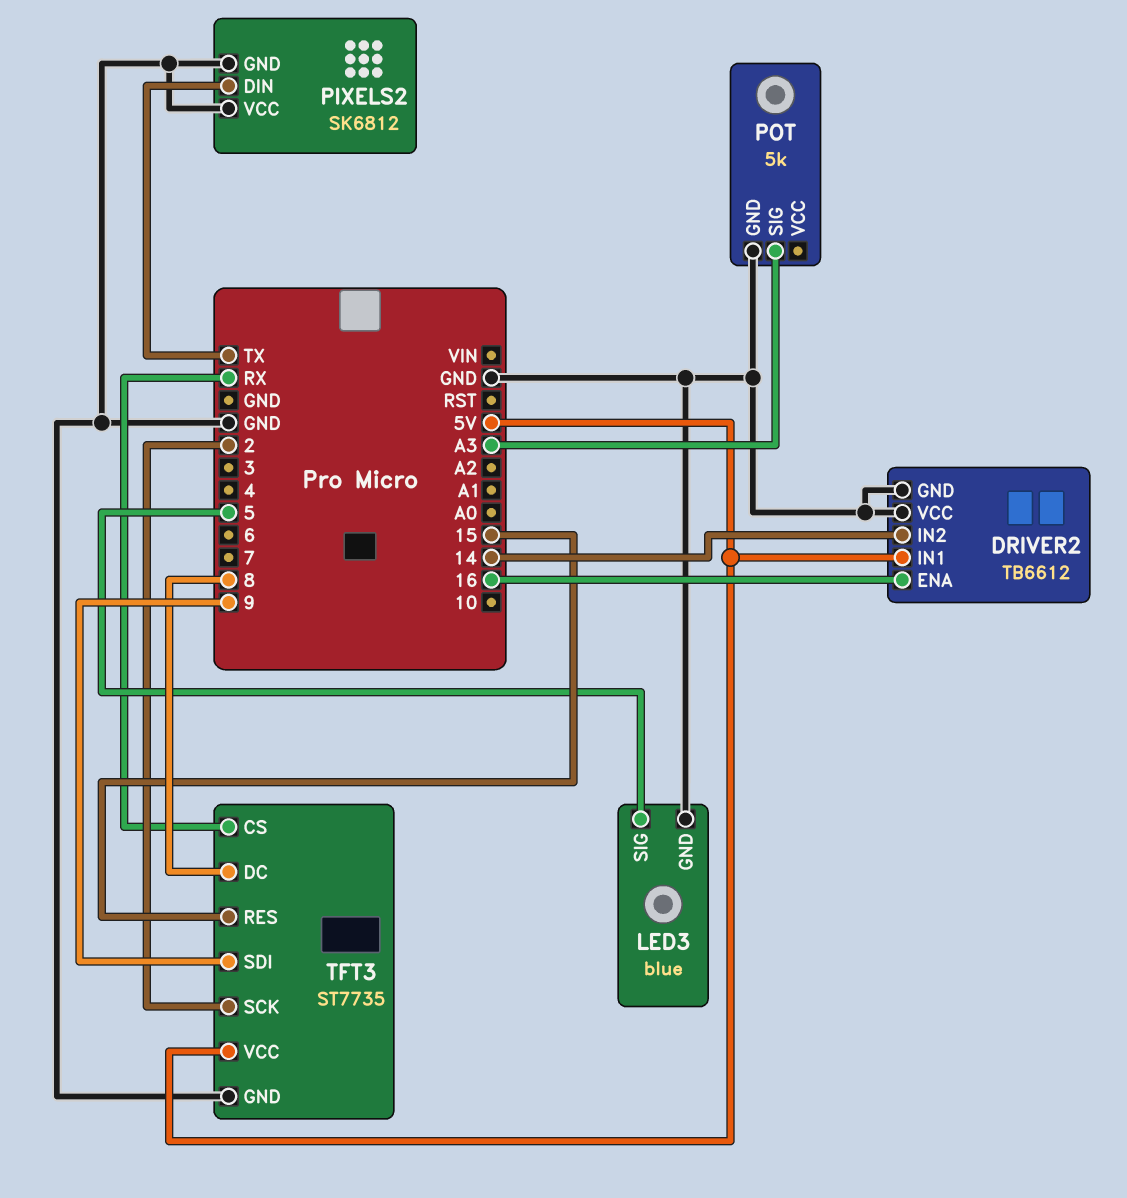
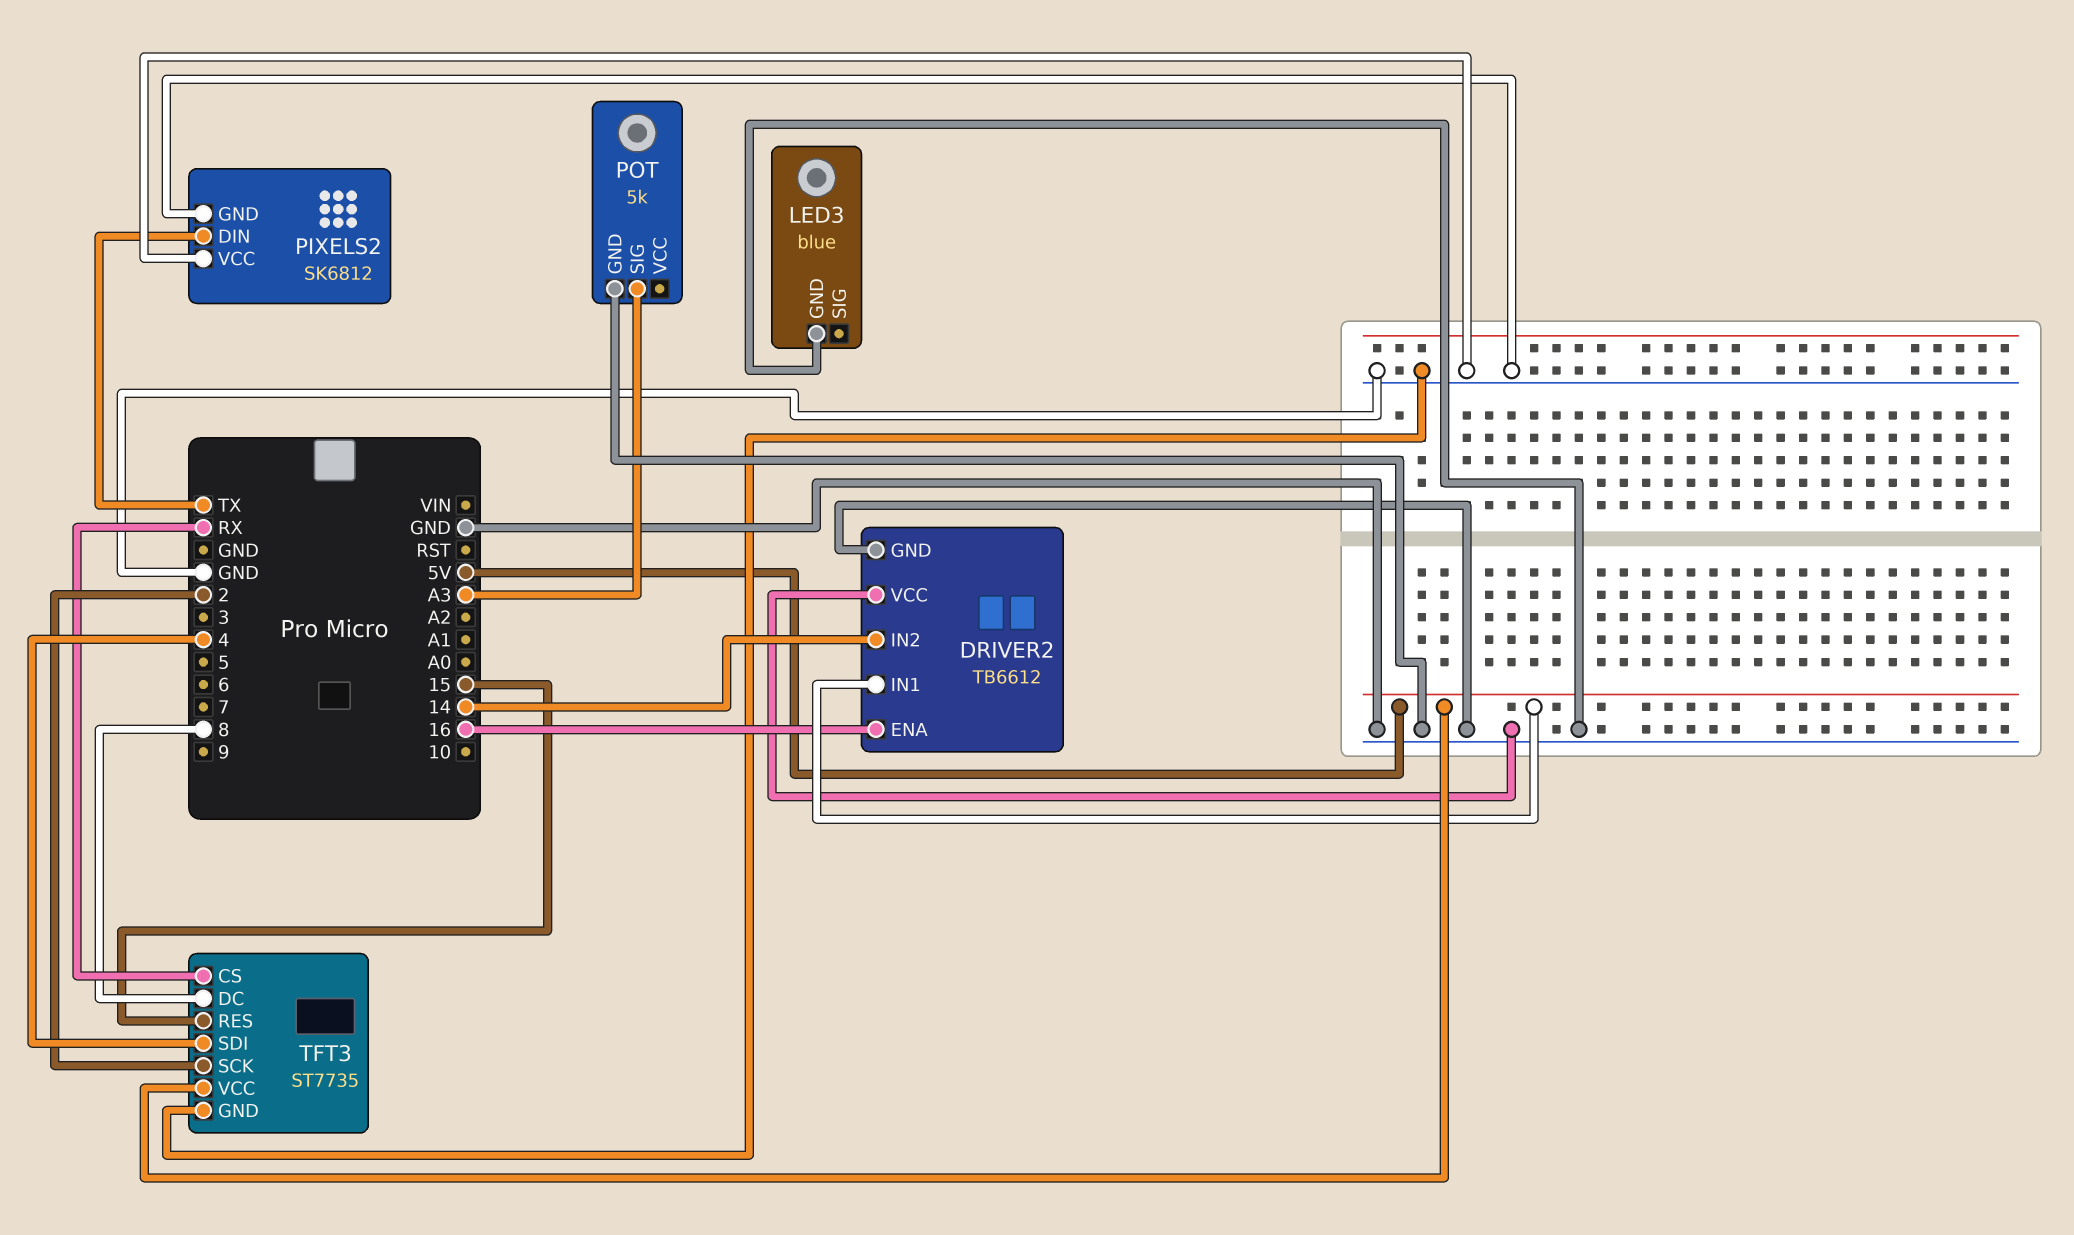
LED3 pin SIG: 5 -> none
TFT3 pin SDI: 9 -> 4

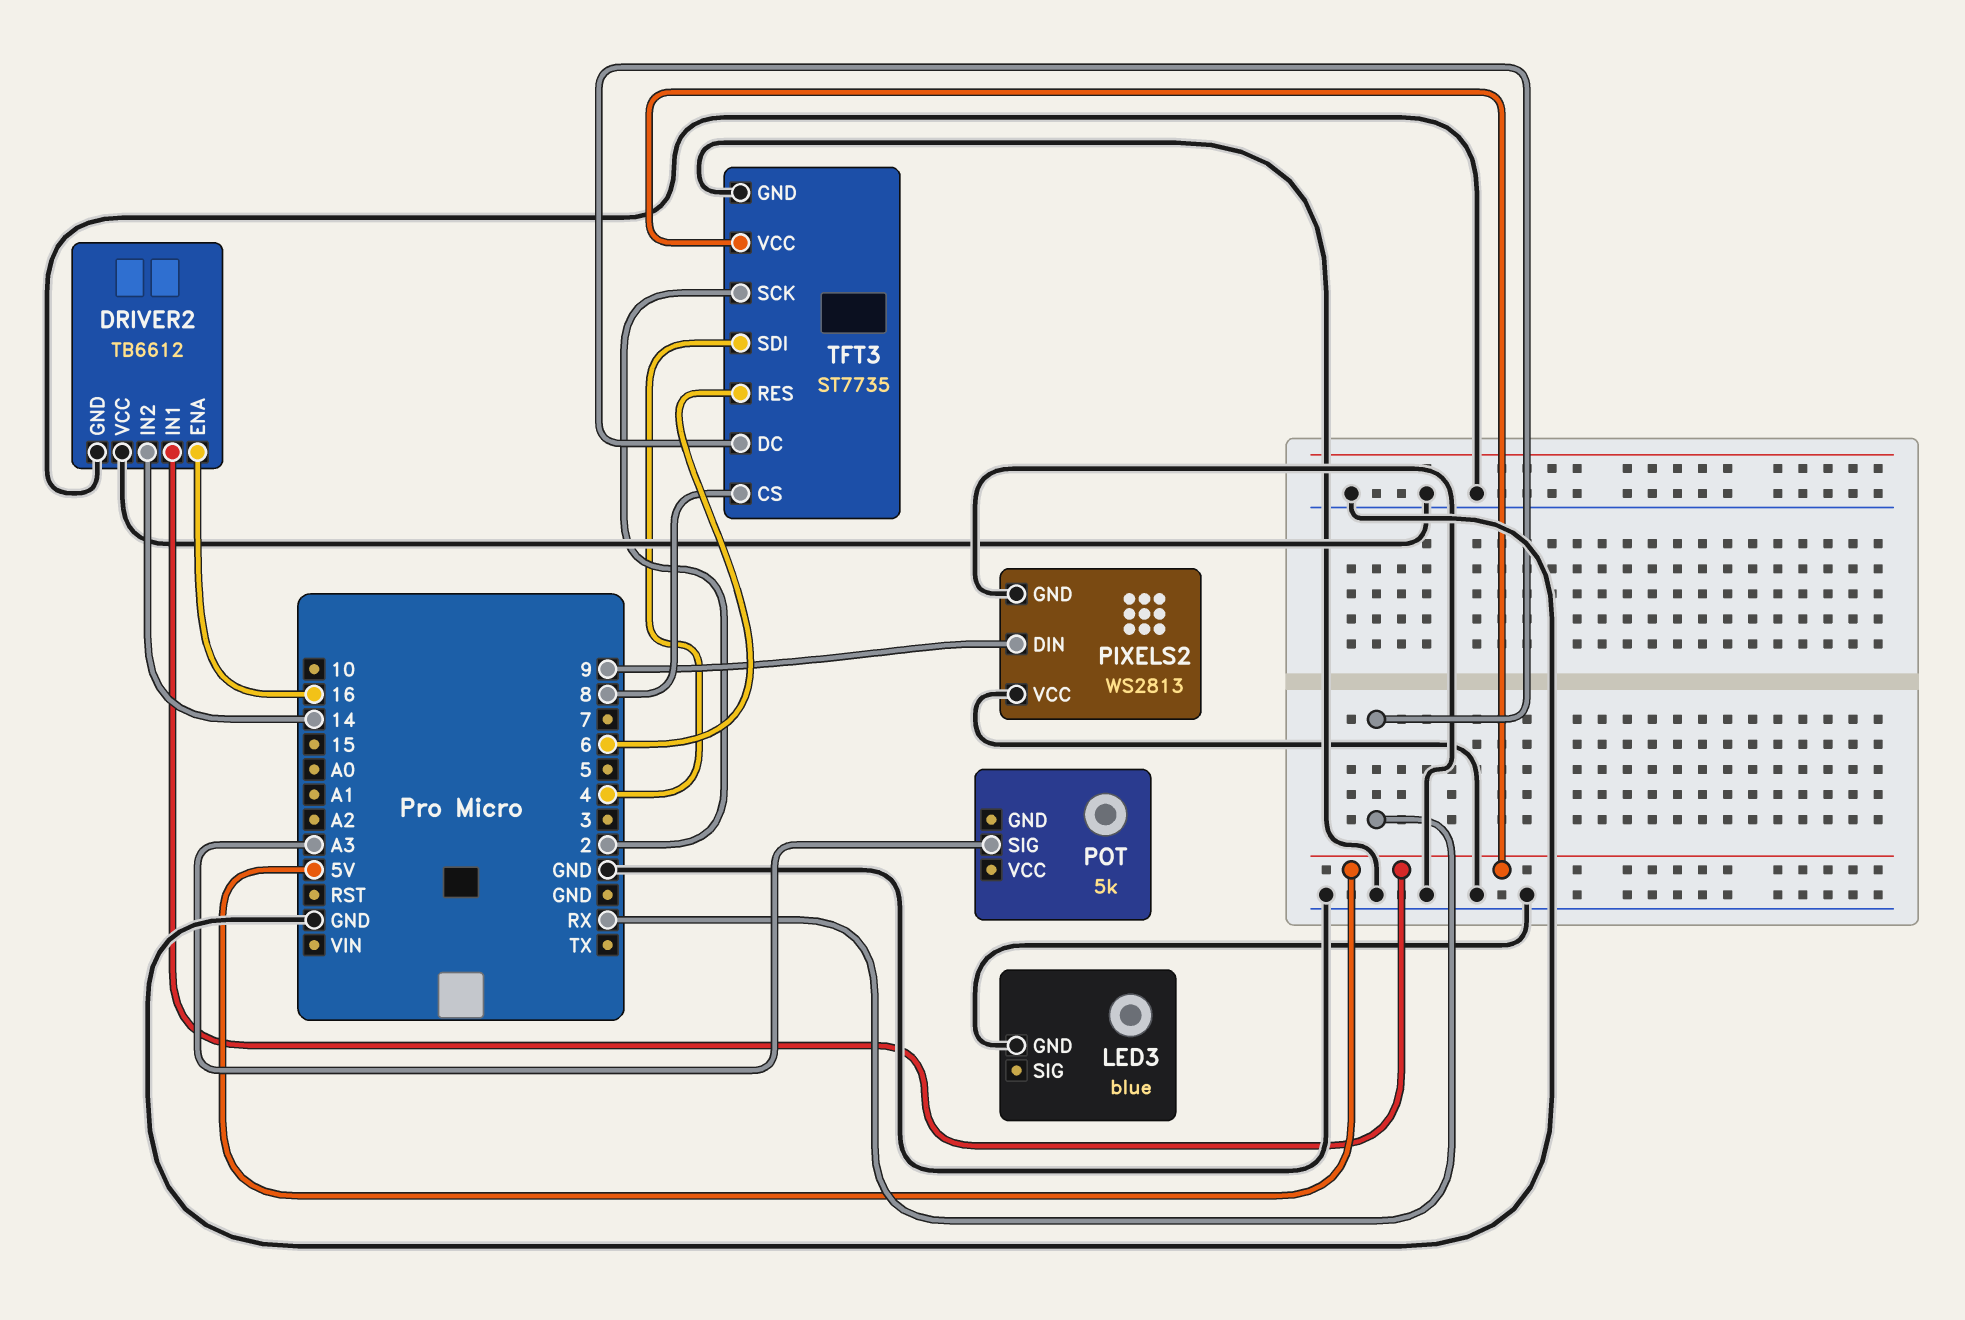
PIXELS2: SK6812 -> WS2813
PIXELS2 pin DIN: TX -> 9
POT pin GND: GND -> none
TFT3 pin CS: RX -> 8
TFT3 pin DC: 8 -> RX
TFT3 pin RES: 15 -> 6

